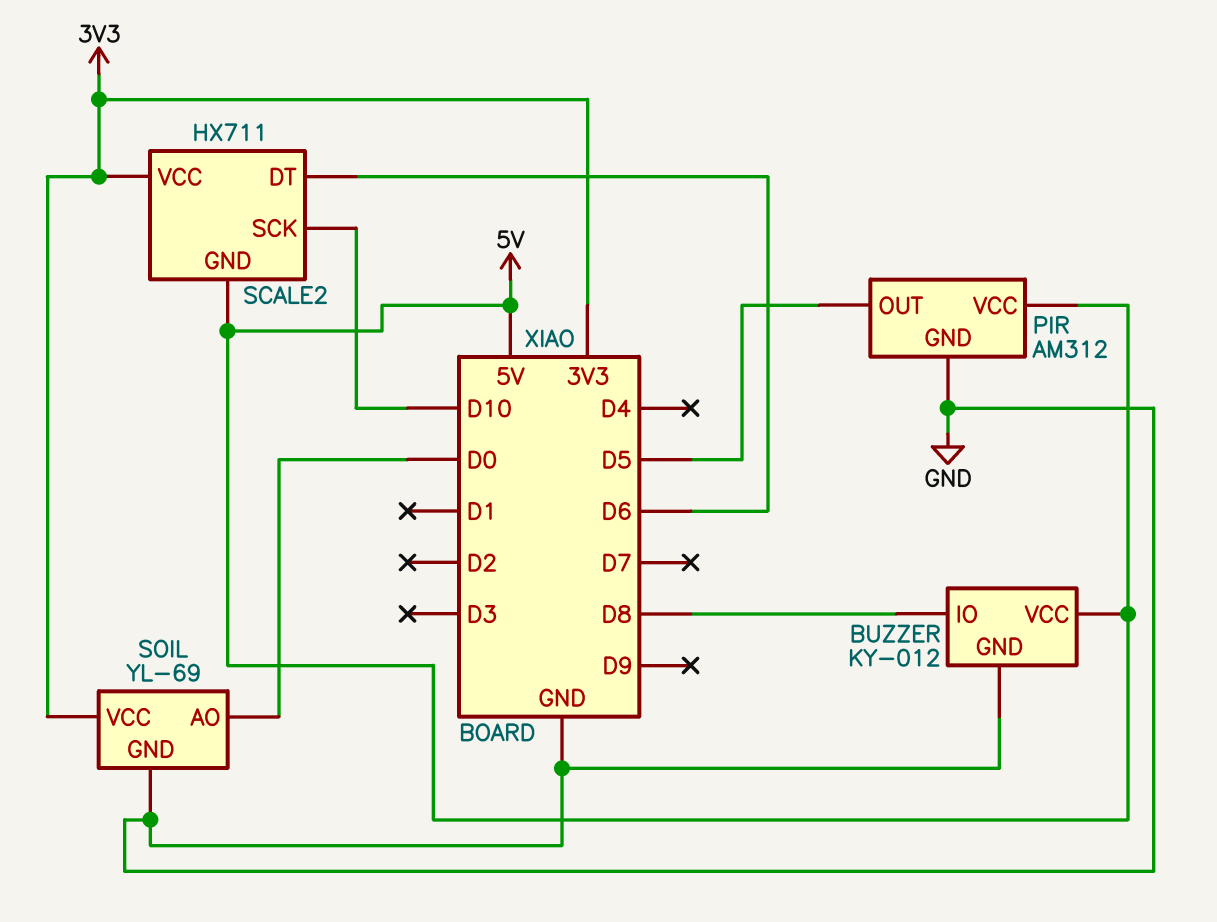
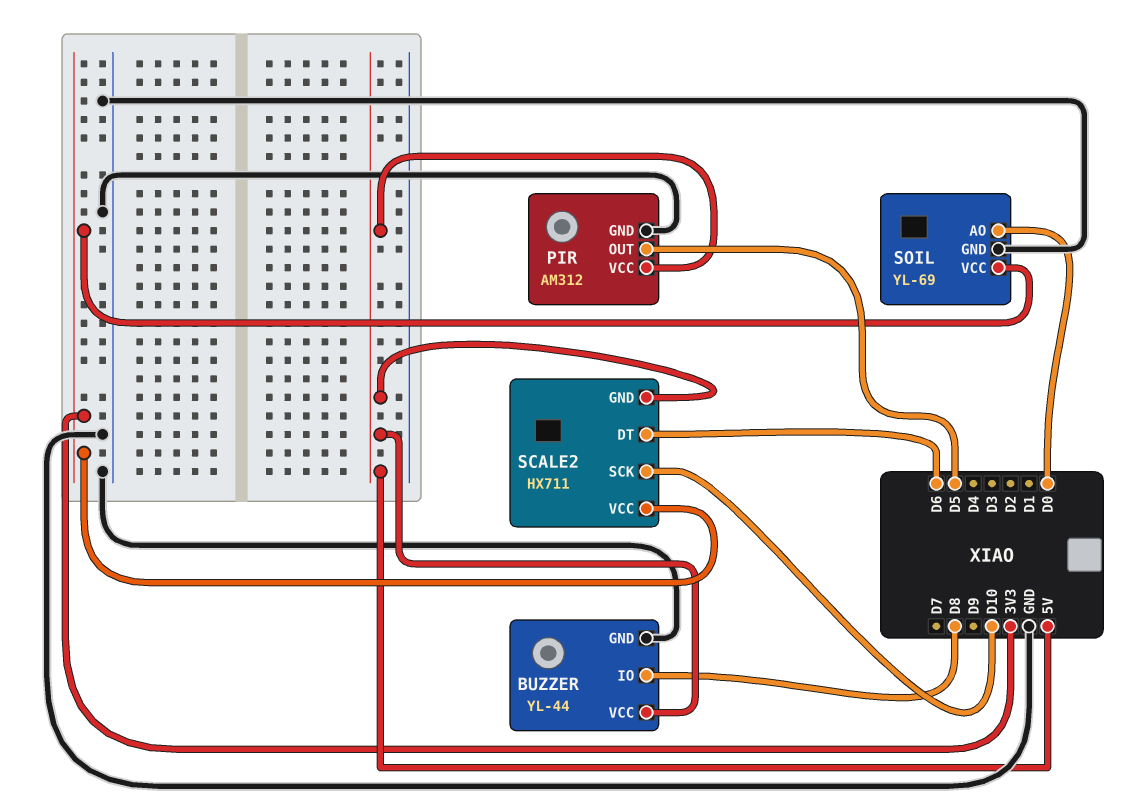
BUZZER: KY-012 -> YL-44

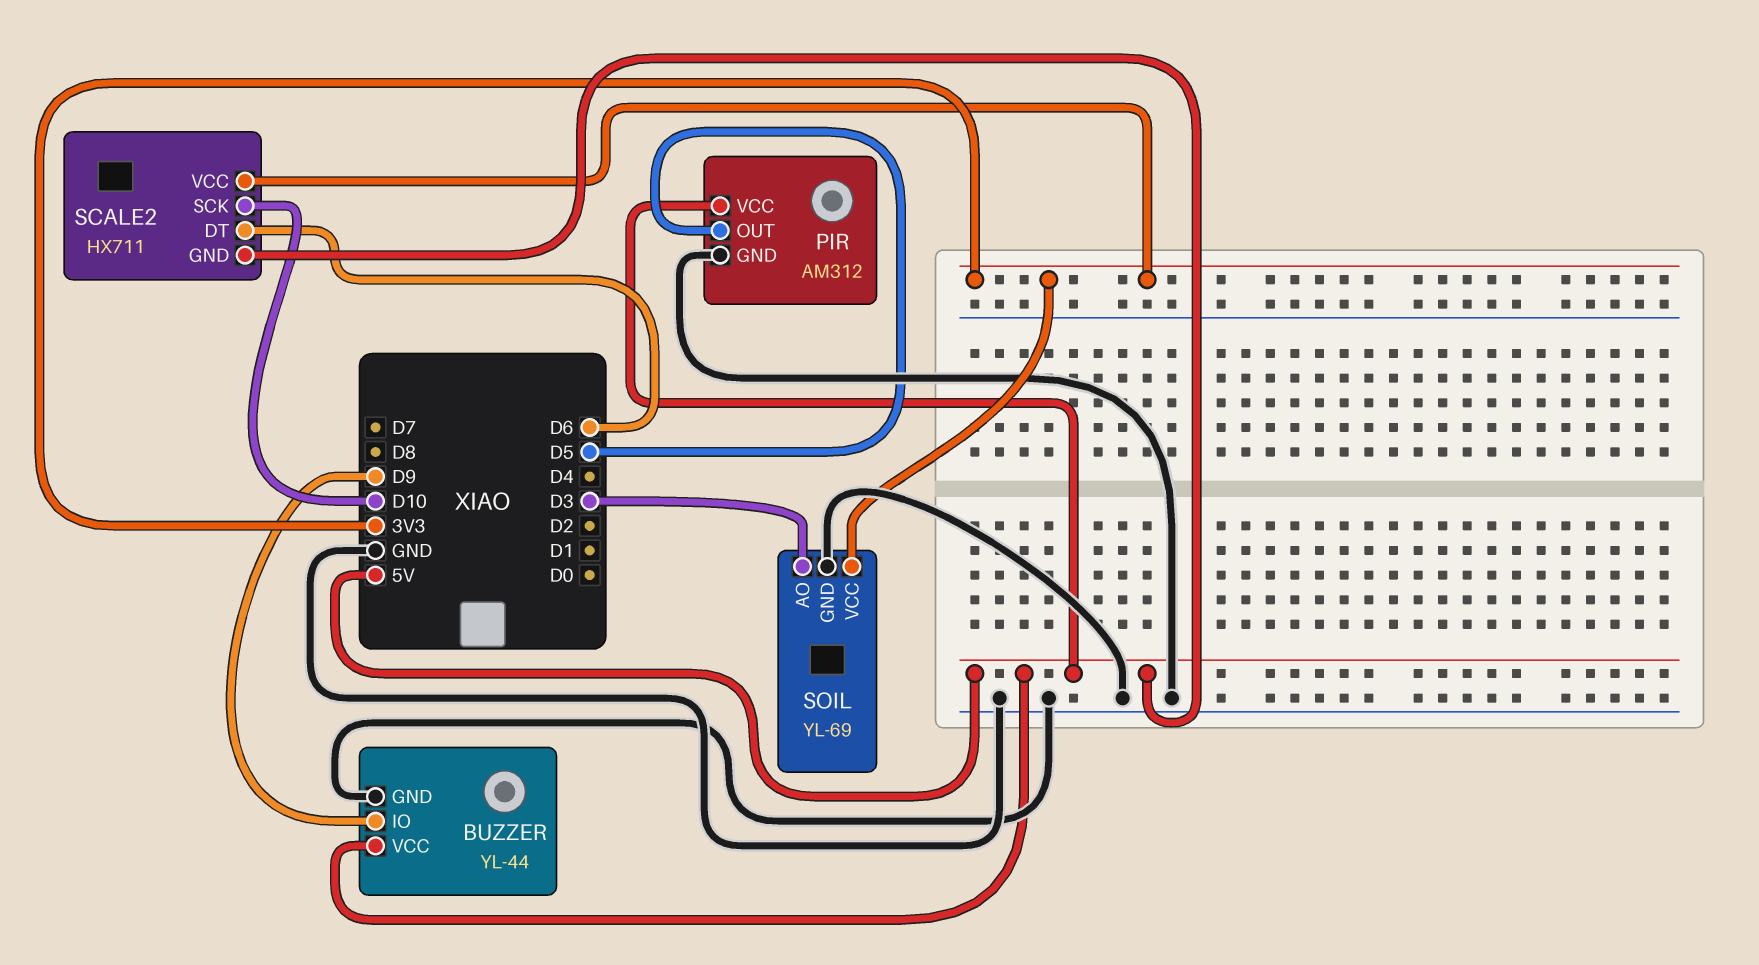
BUZZER pin IO: D8 -> D9
SOIL pin AO: D0 -> D3

